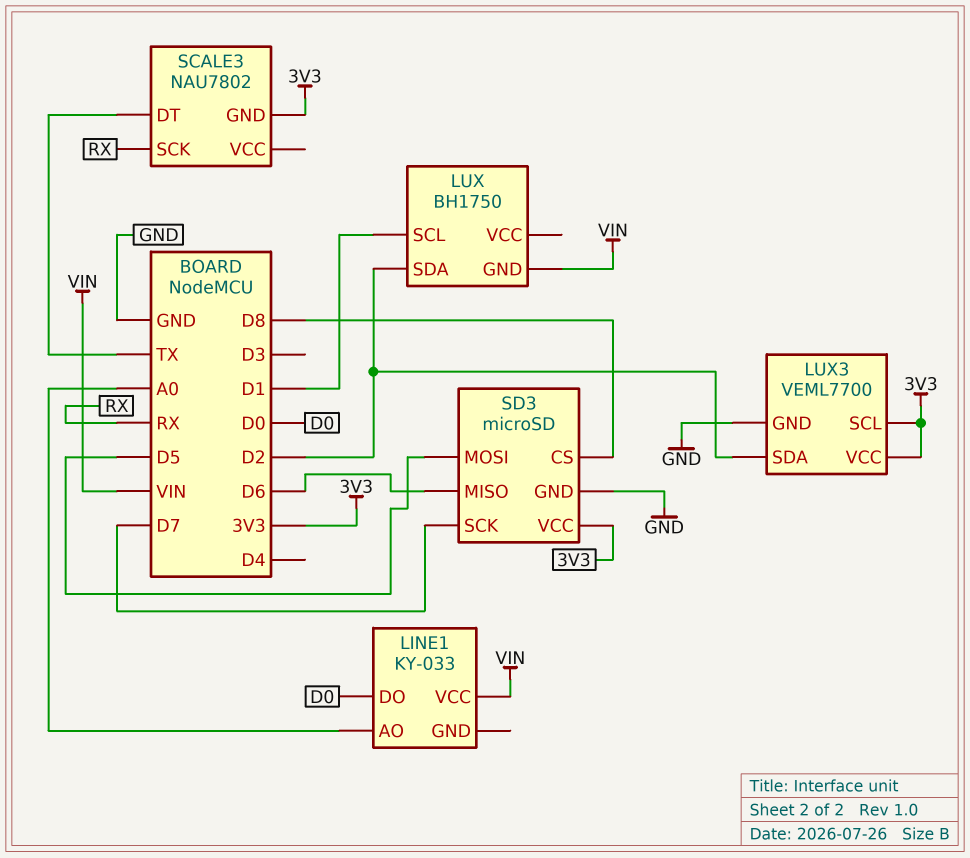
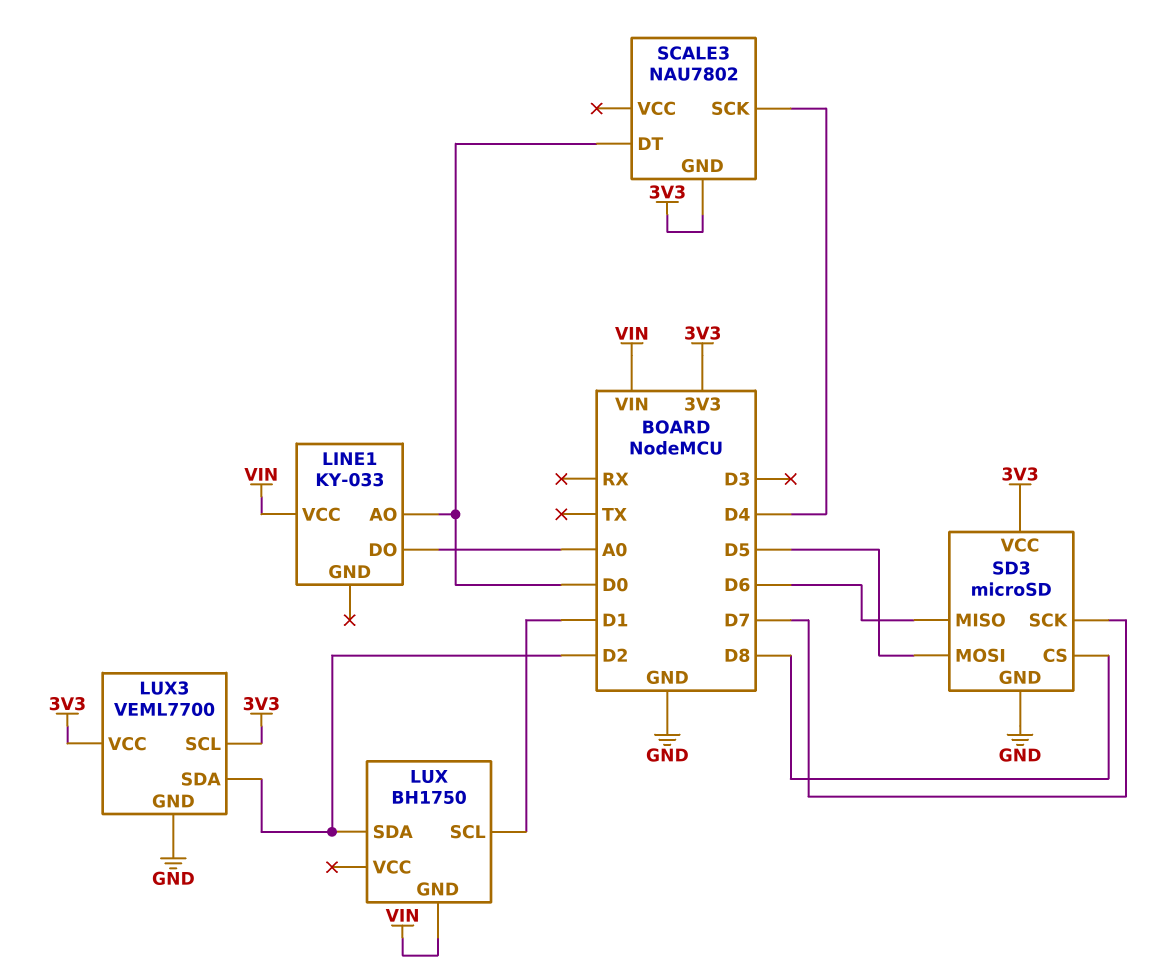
LINE1 pin AO: A0 -> D0
LINE1 pin DO: D0 -> A0
SCALE3 pin DT: TX -> D0
SCALE3 pin SCK: RX -> D4

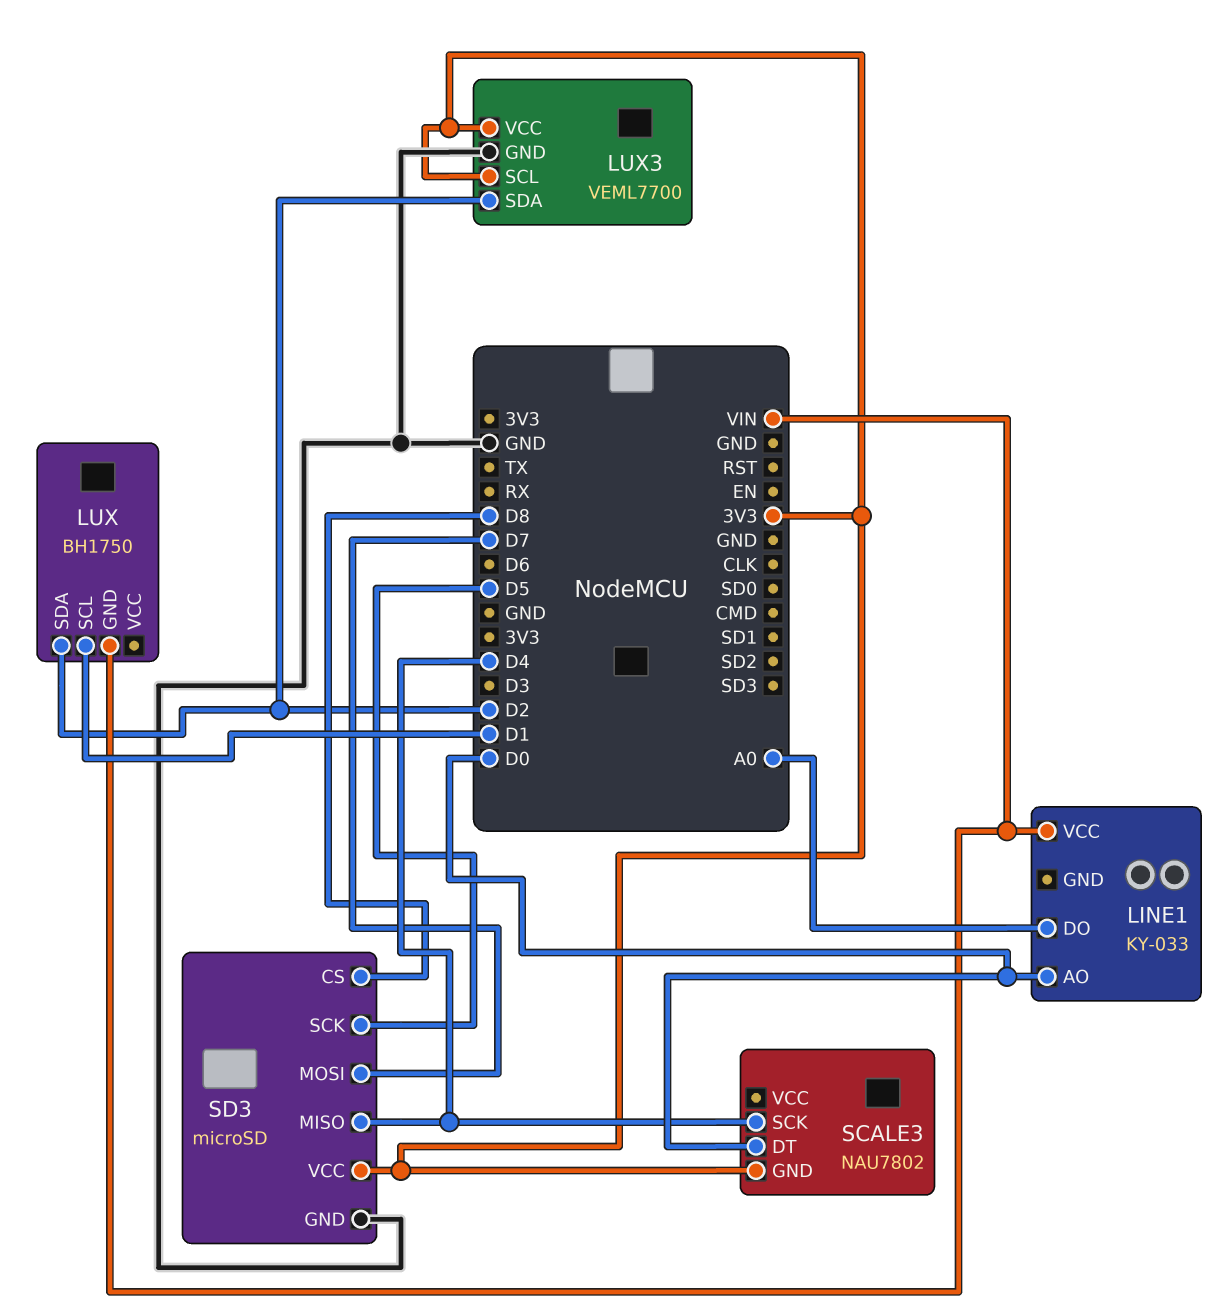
SD3 pin MISO: D6 -> D4
SD3 pin MOSI: D5 -> D7
SD3 pin SCK: D7 -> D5

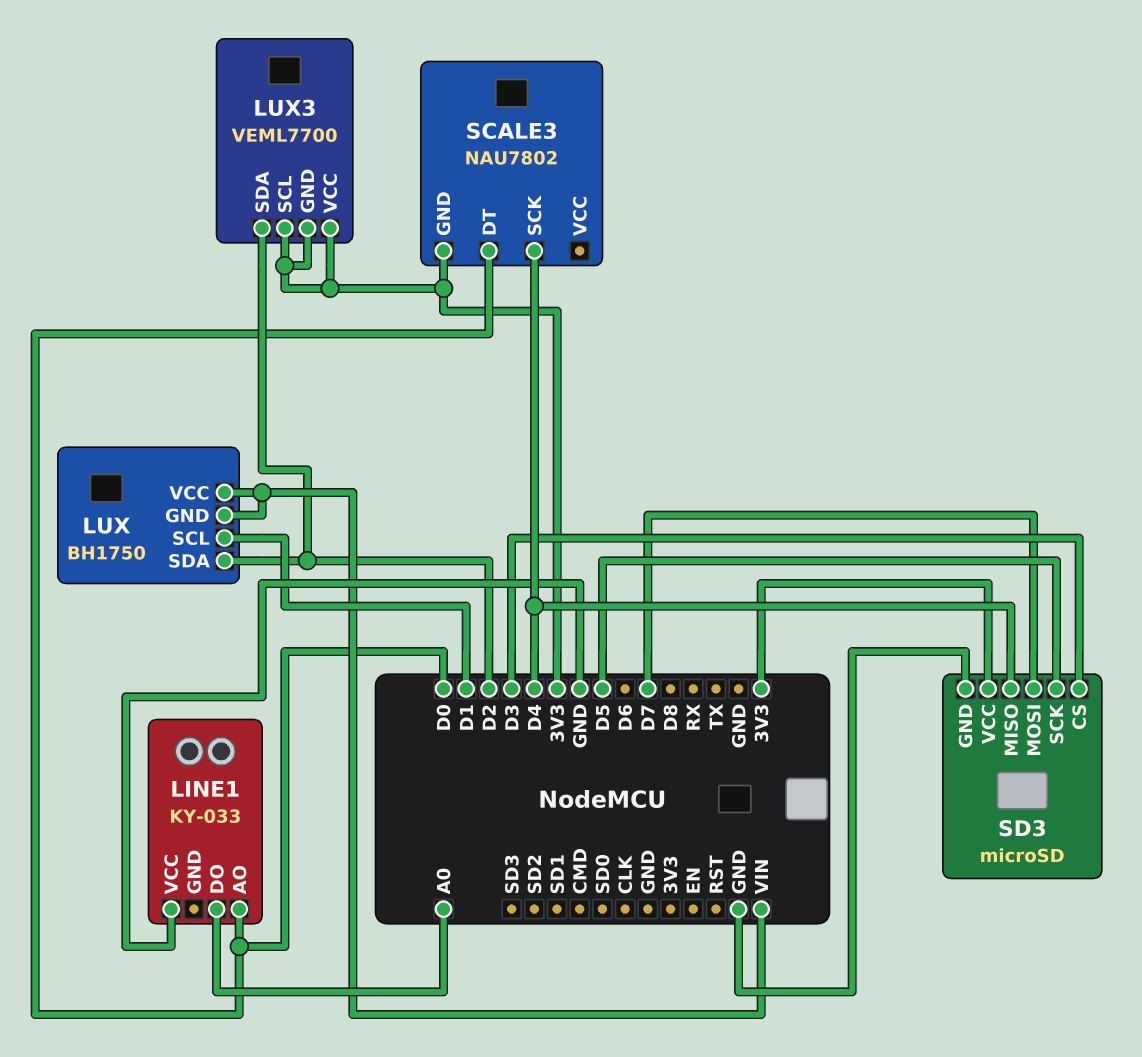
LINE1 pin VCC: VIN -> GND
LUX pin VCC: none -> VIN
LUX3 pin GND: GND -> 3V3
SD3 pin CS: D8 -> D3

